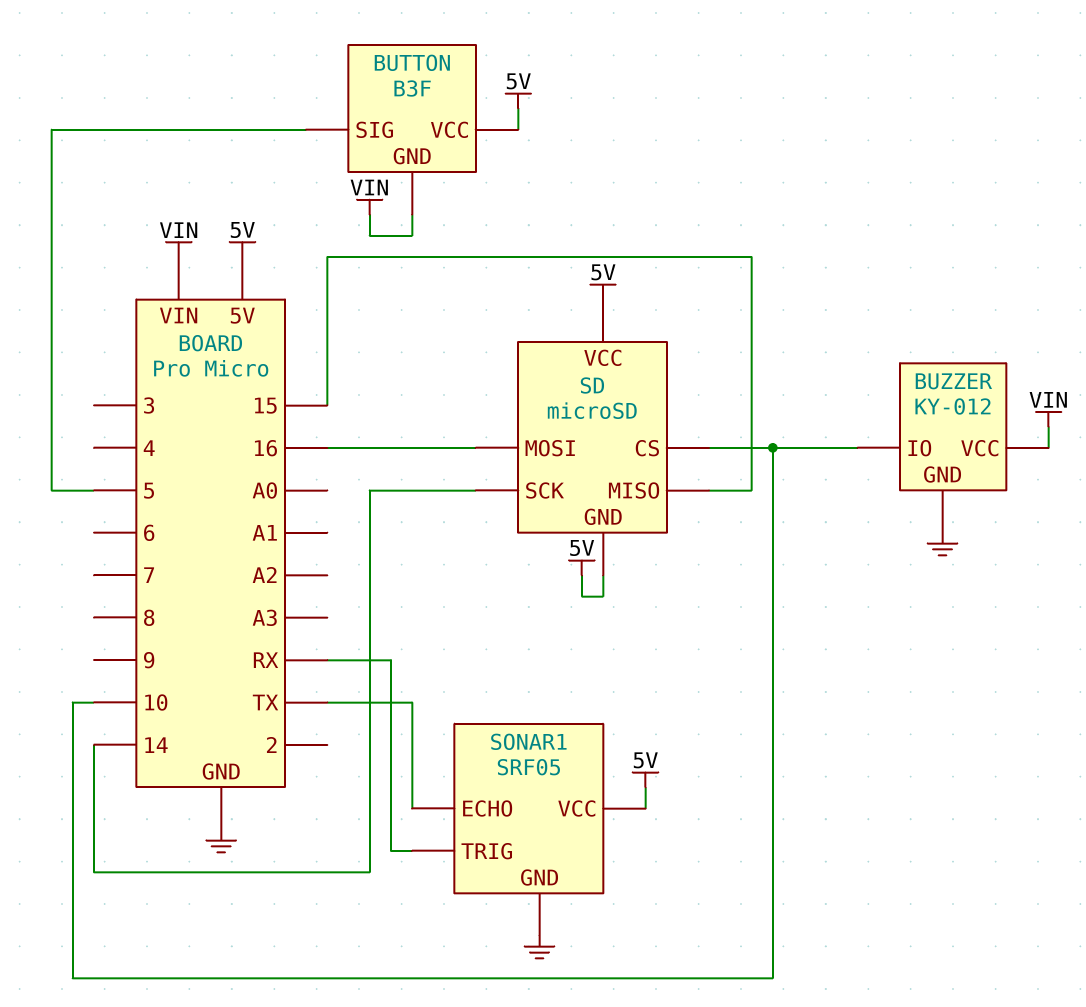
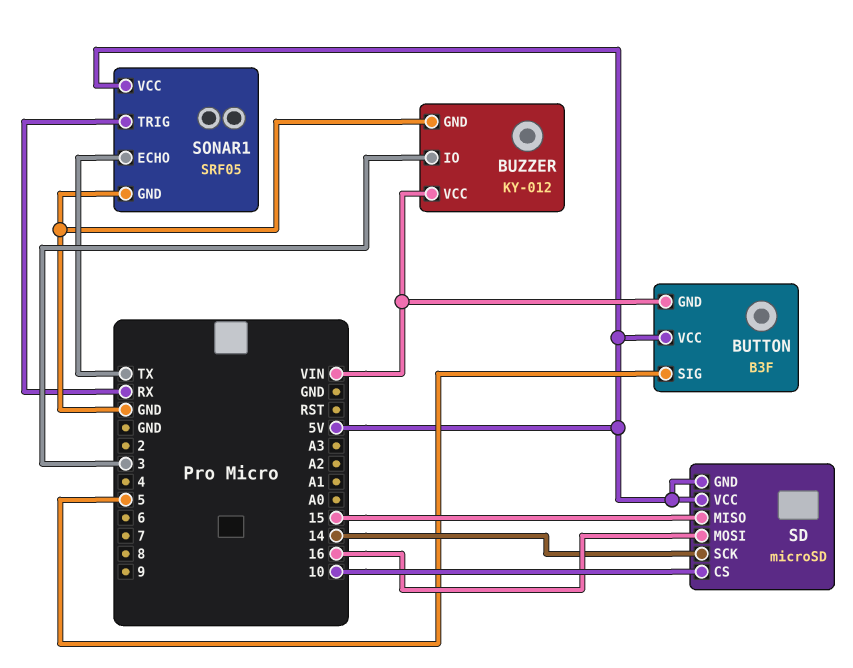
BUZZER pin IO: 10 -> 3

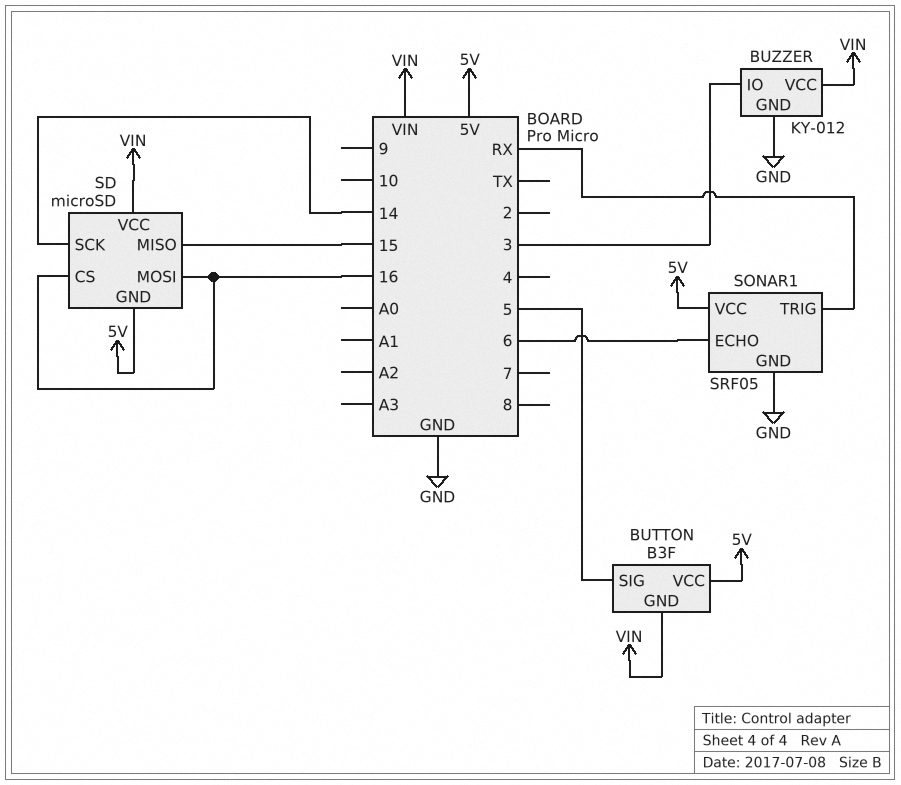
SD pin CS: 10 -> 16
SD pin VCC: 5V -> VIN
SONAR1 pin ECHO: TX -> 6

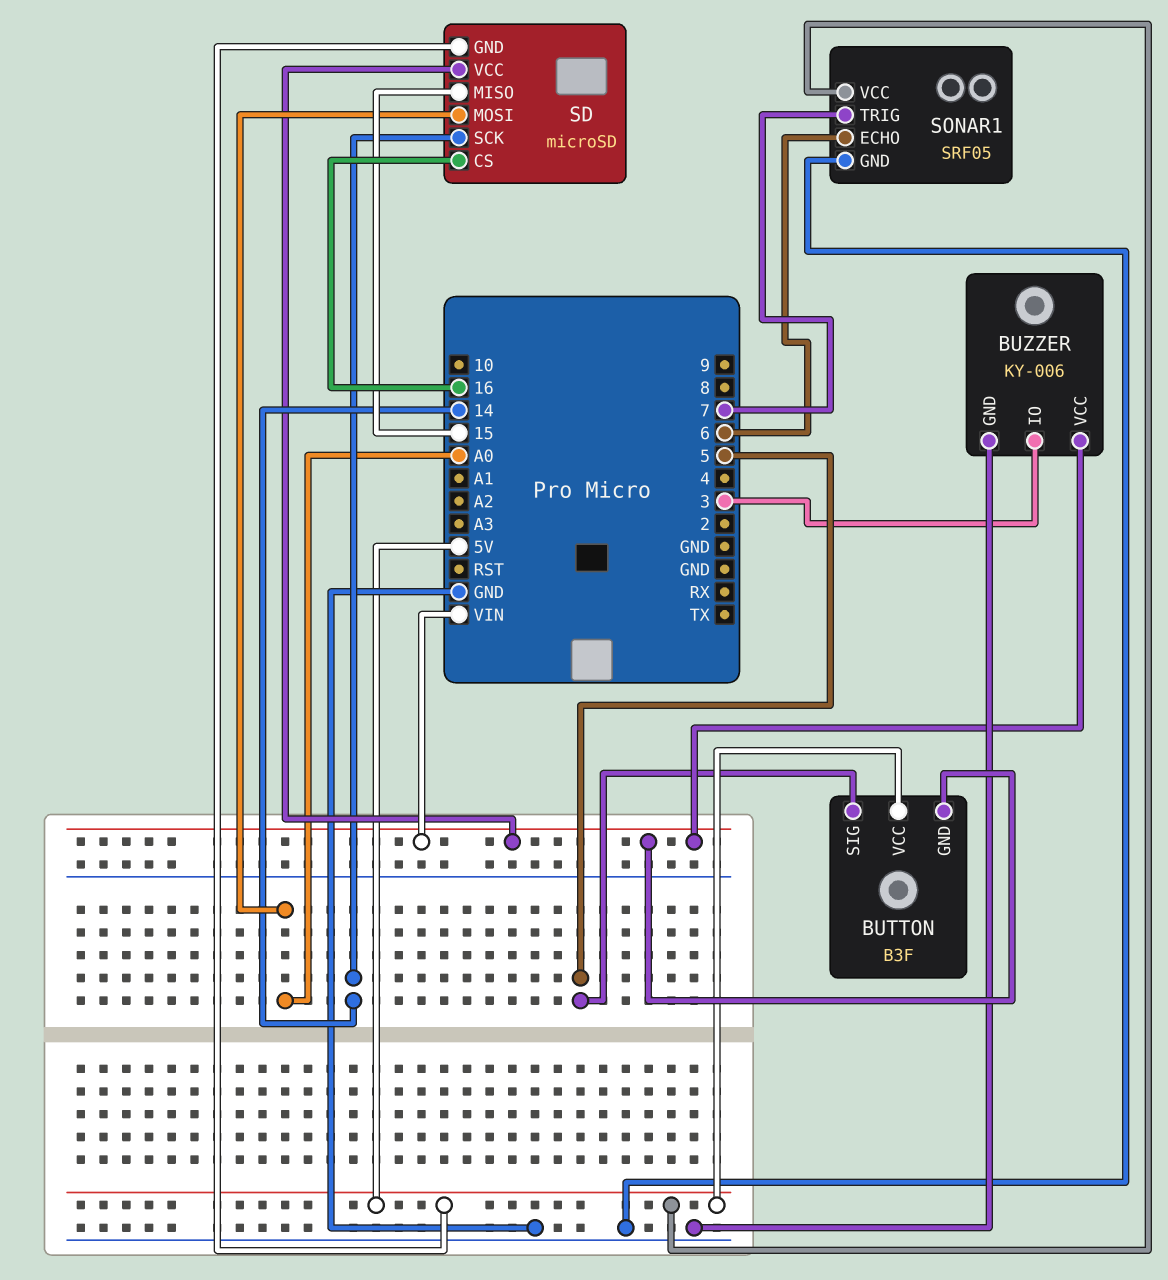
BUZZER: KY-012 -> KY-006
SD pin MOSI: 16 -> A0
SONAR1 pin TRIG: RX -> 7

